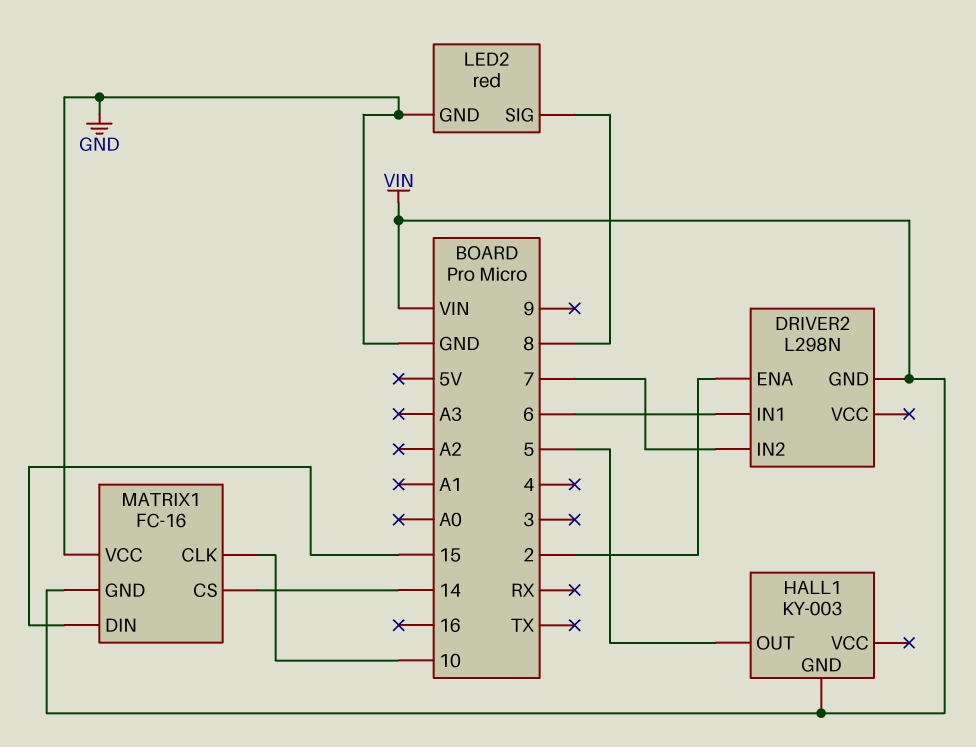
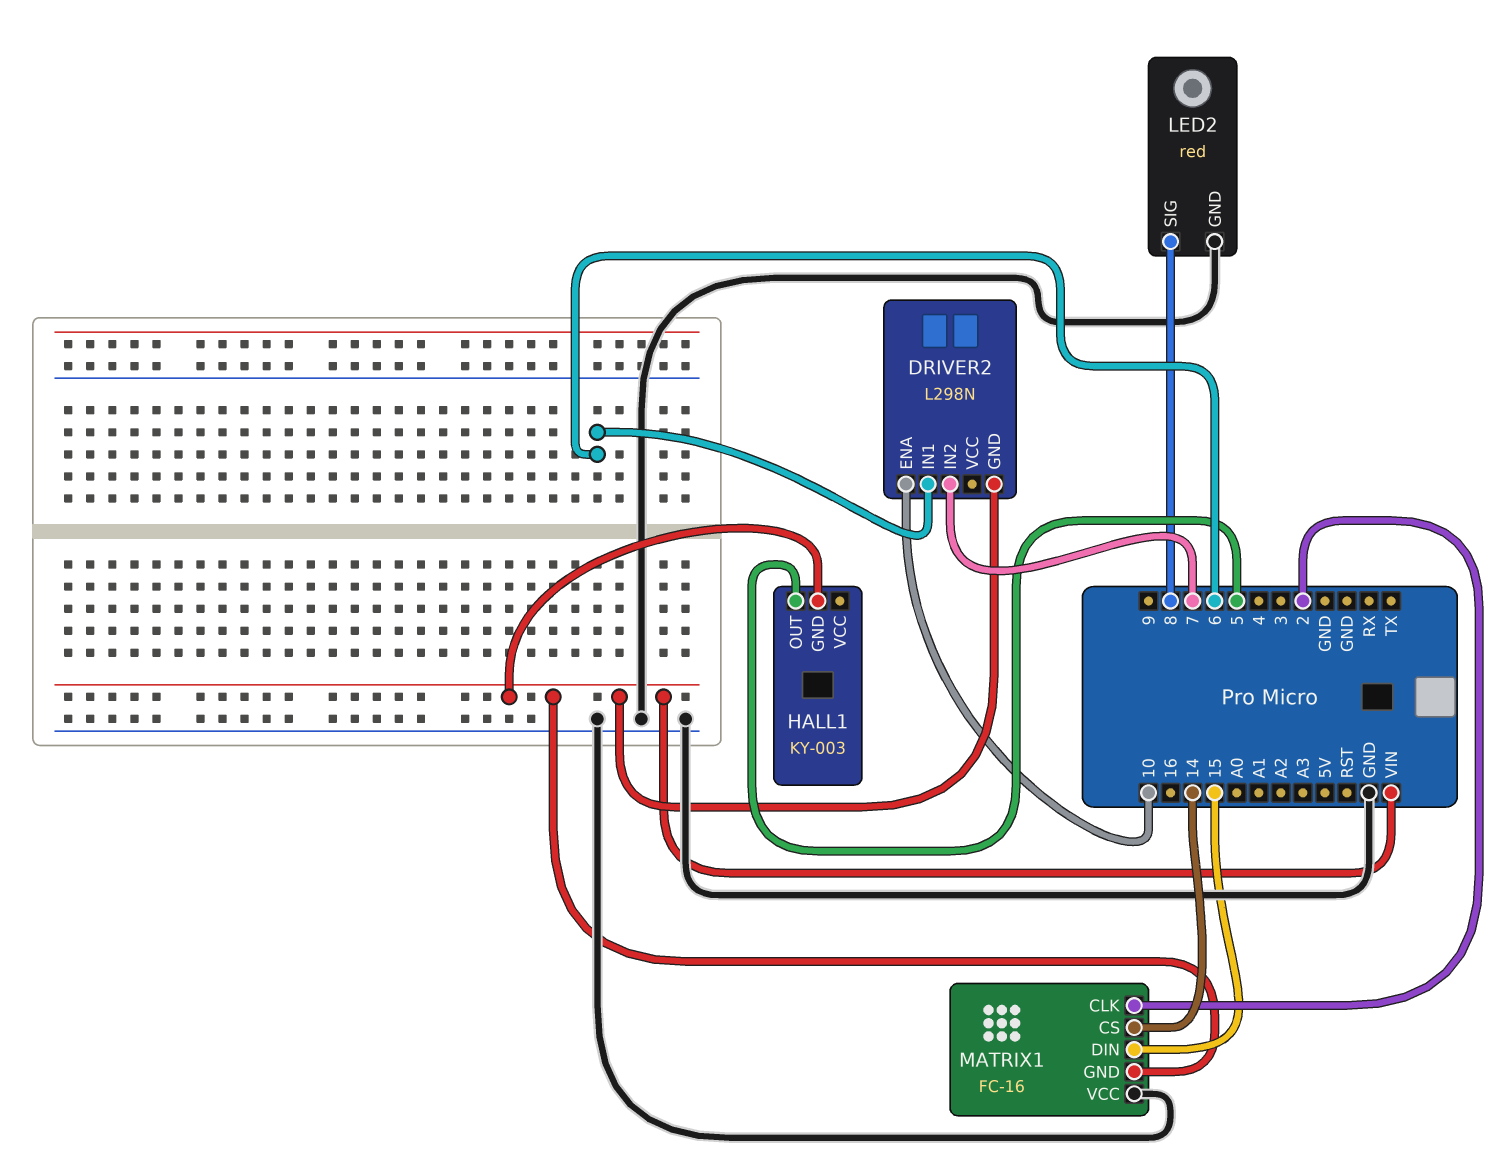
DRIVER2 pin ENA: 2 -> 10
MATRIX1 pin CLK: 10 -> 2

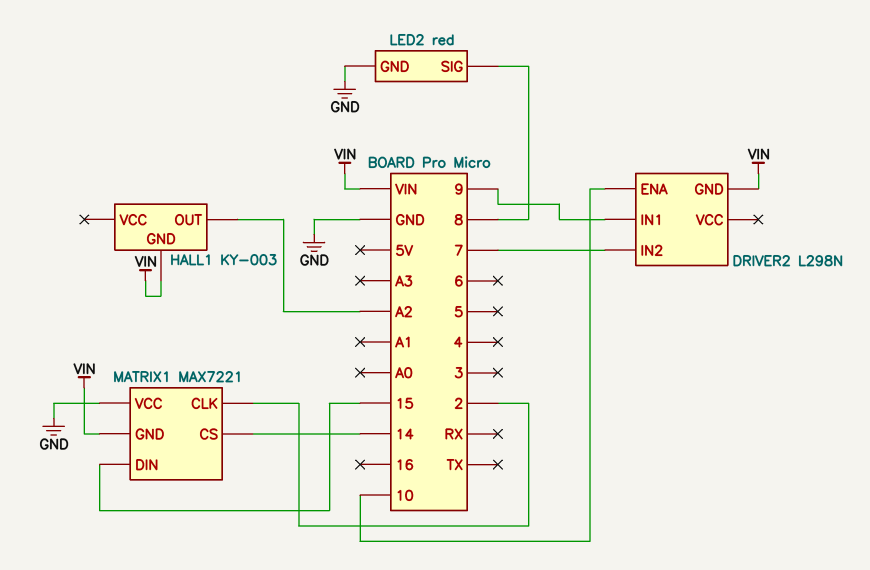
DRIVER2 pin IN1: 6 -> 9
HALL1 pin OUT: 5 -> A2
MATRIX1: FC-16 -> MAX7221

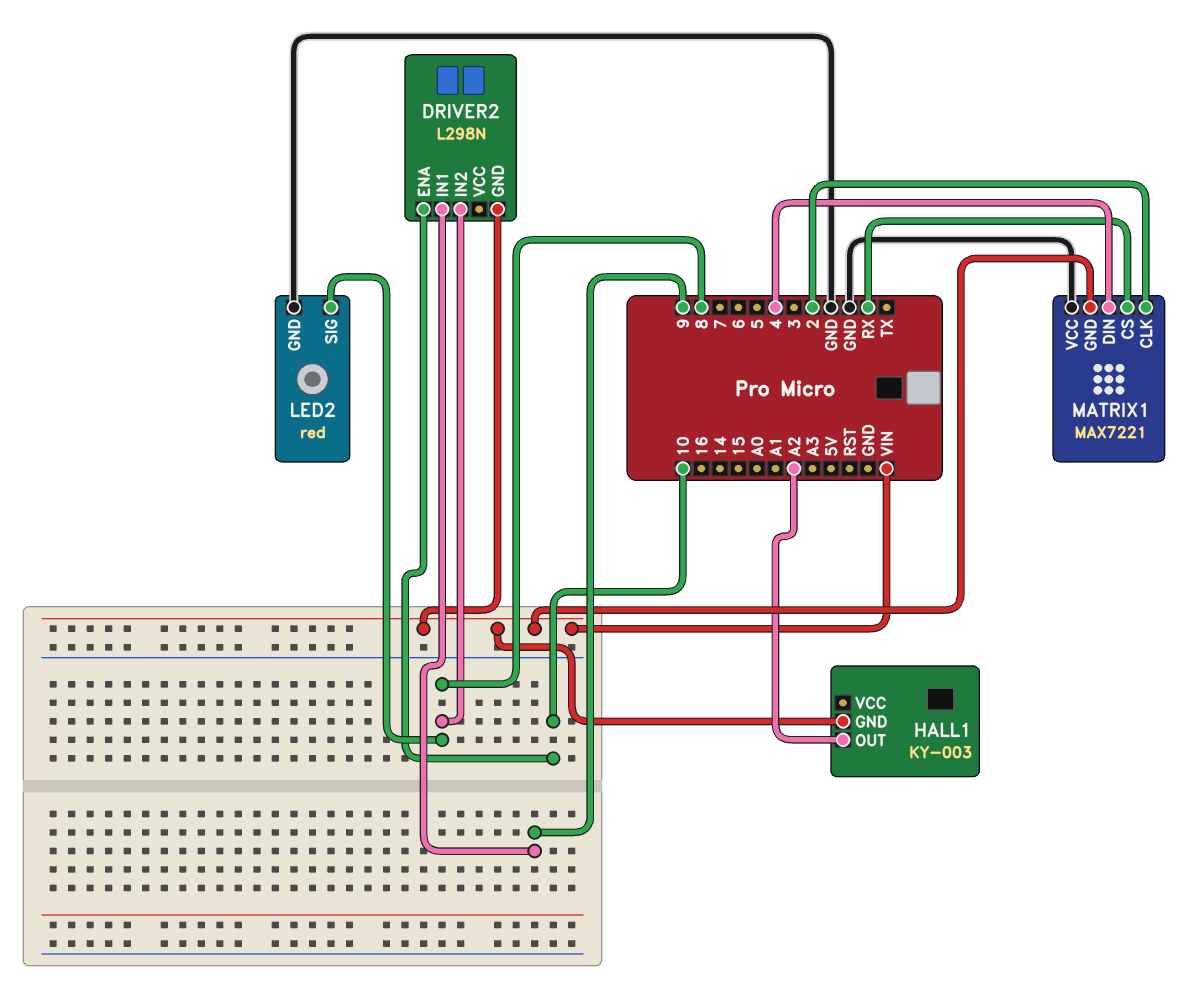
DRIVER2 pin IN2: 7 -> 8
MATRIX1 pin CS: 14 -> RX
MATRIX1 pin DIN: 15 -> 4

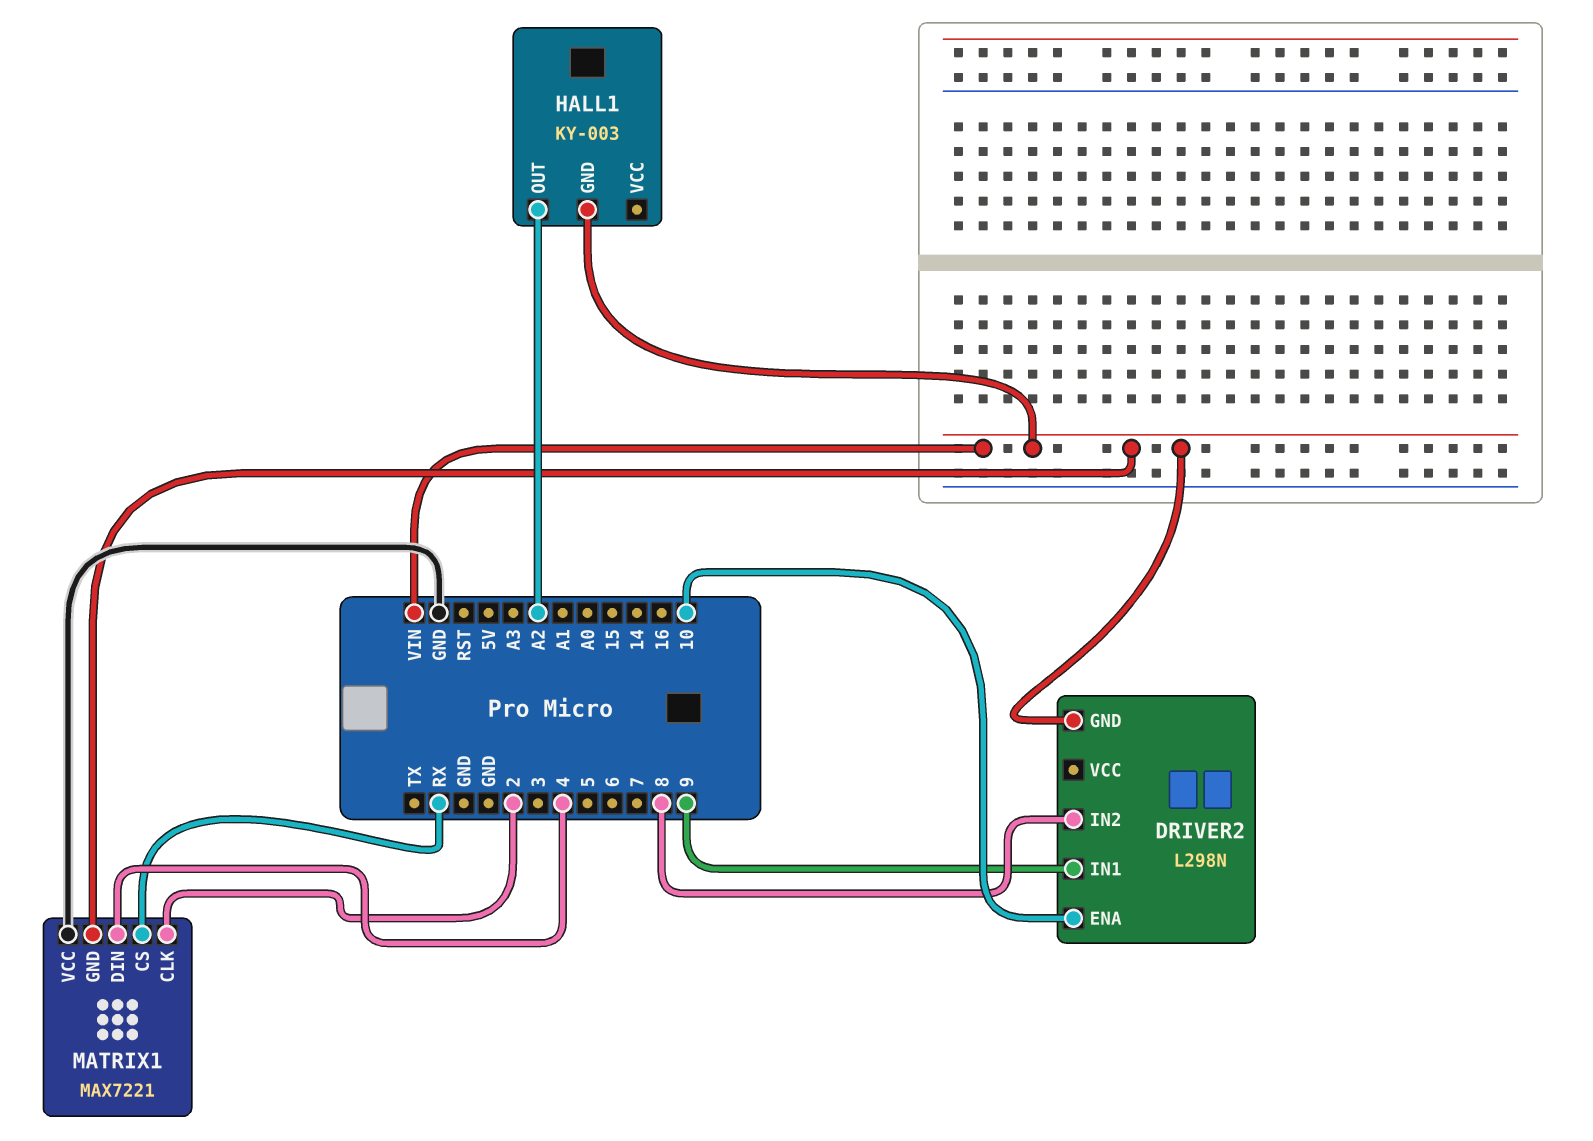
LED2: red -> none
LED2 pin GND: GND -> none
LED2 pin SIG: 8 -> none

